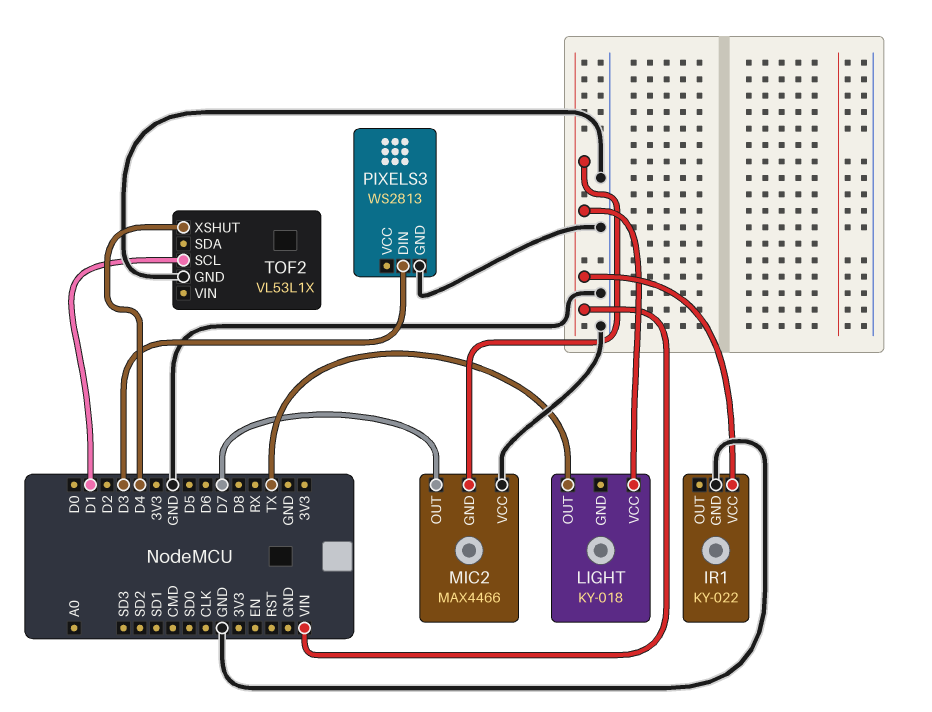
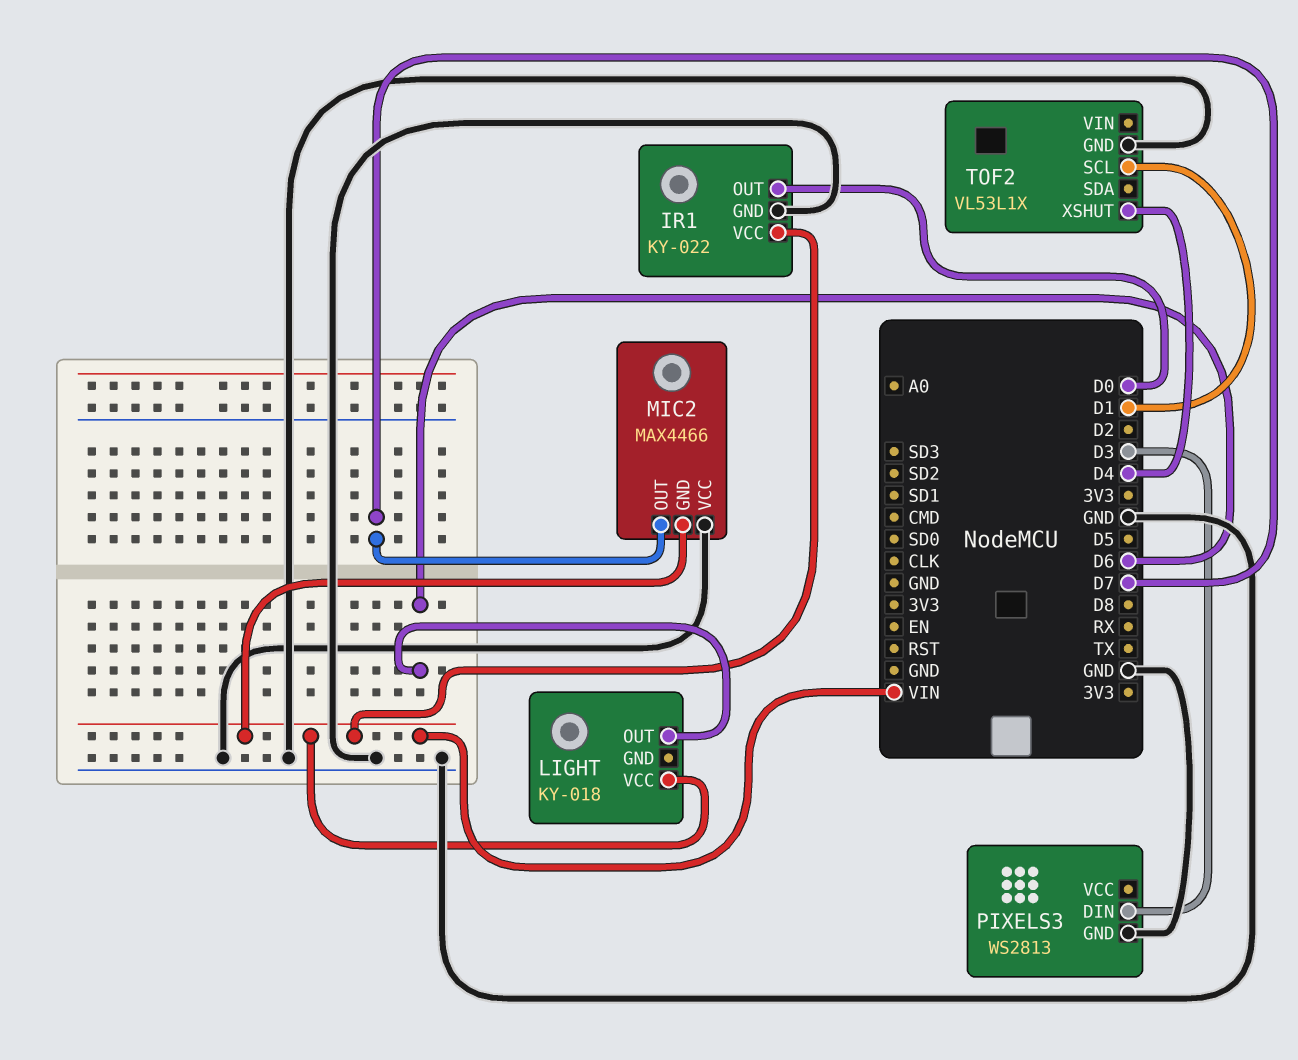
IR1 pin OUT: none -> D0
LIGHT pin OUT: TX -> D6

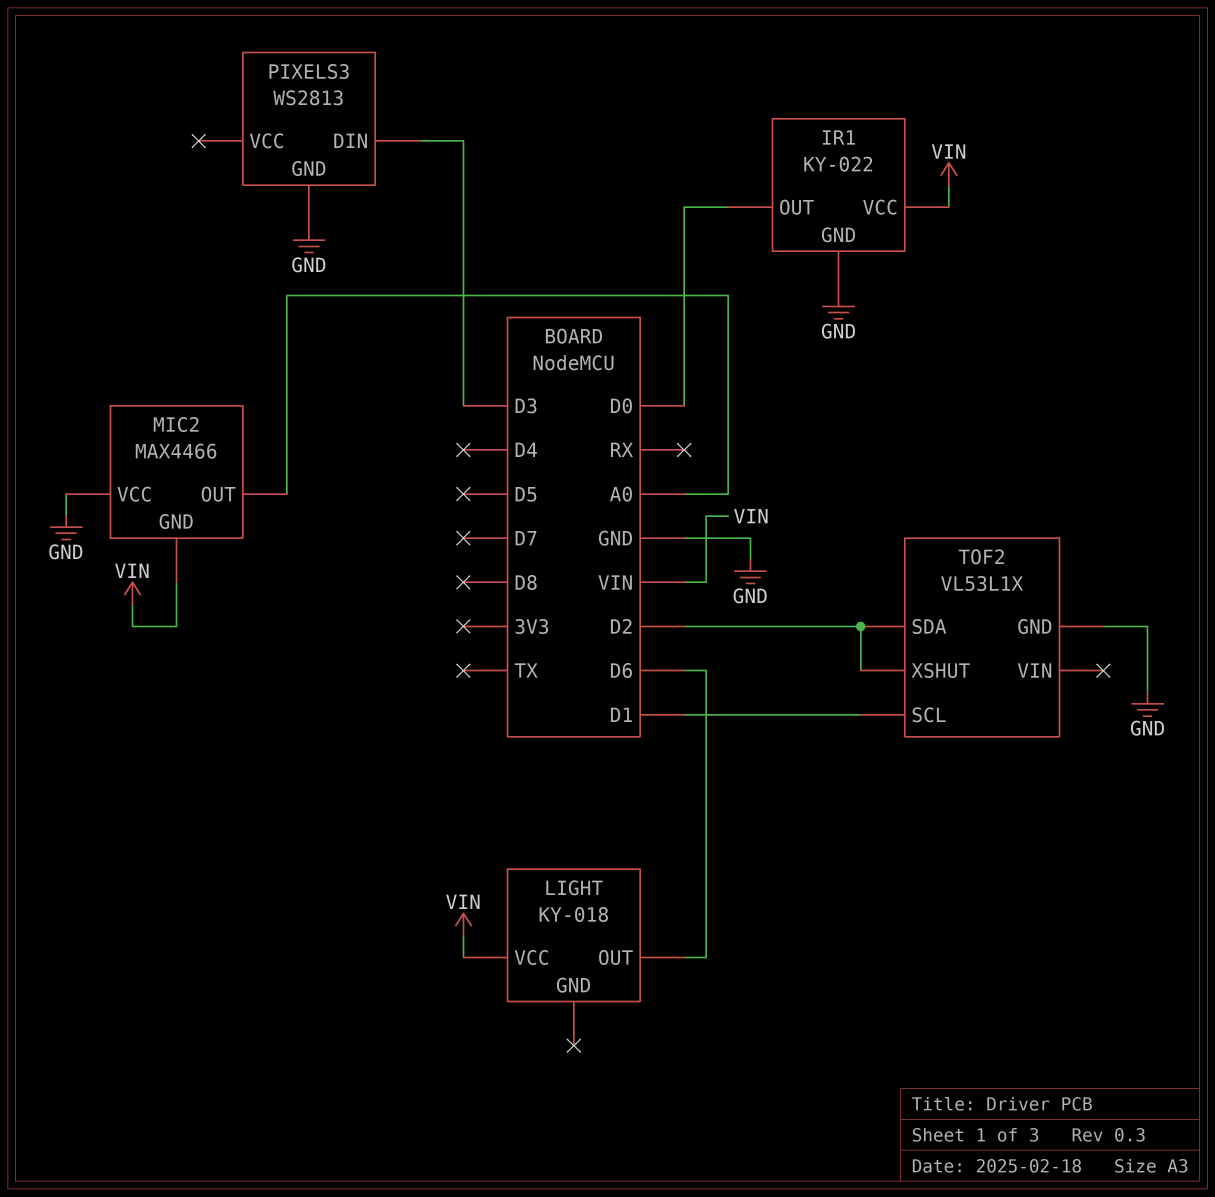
MIC2 pin OUT: D7 -> A0
TOF2 pin SDA: none -> D2
TOF2 pin XSHUT: D4 -> D2

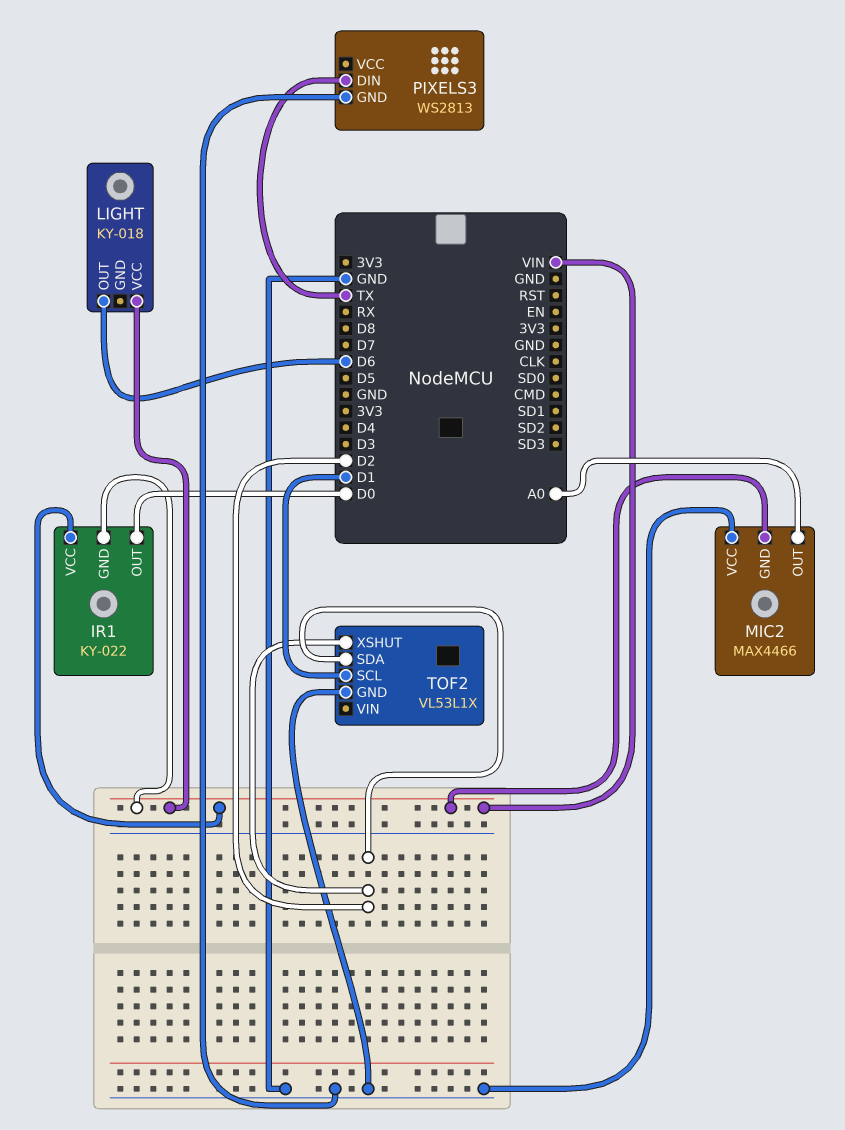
IR1 pin GND: GND -> VIN
PIXELS3 pin DIN: D3 -> TX

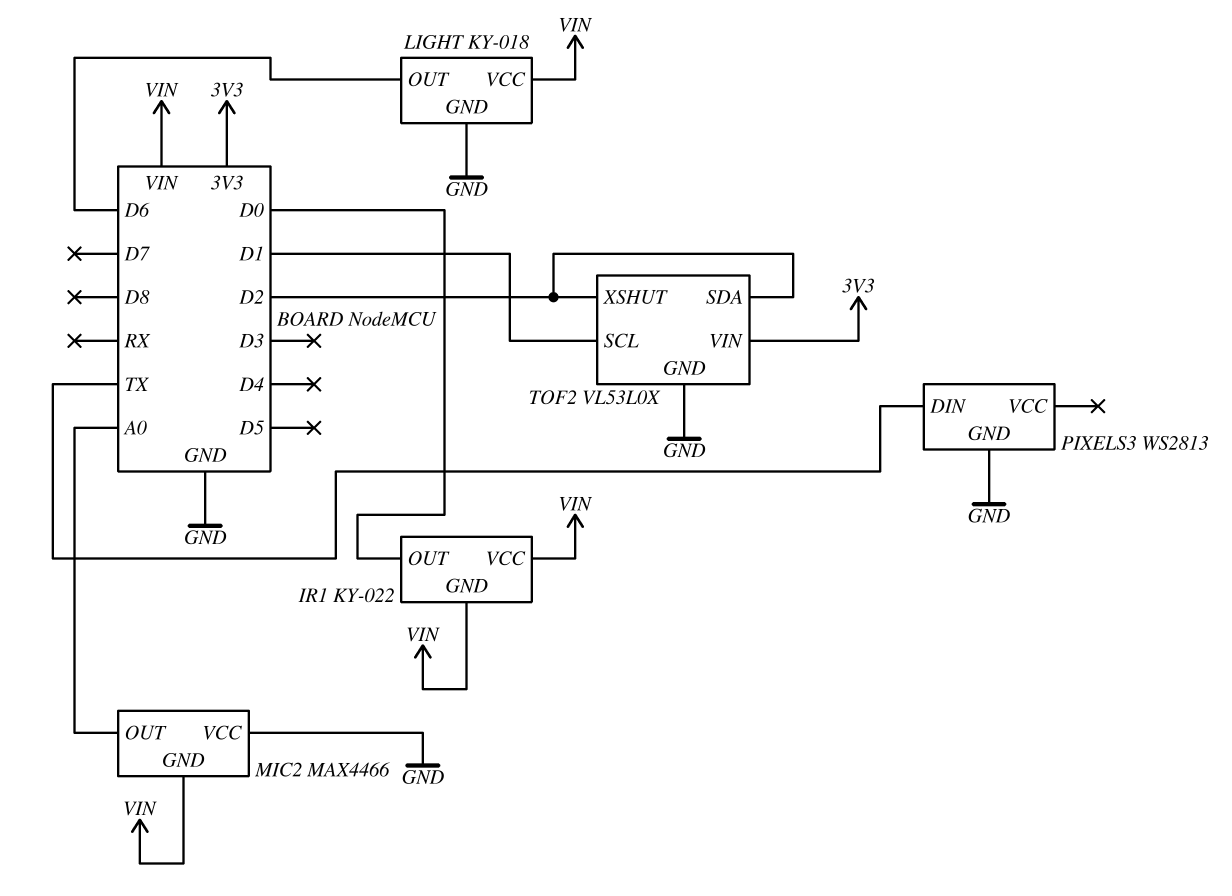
LIGHT pin GND: none -> GND
TOF2: VL53L1X -> VL53L0X
TOF2 pin VIN: none -> 3V3

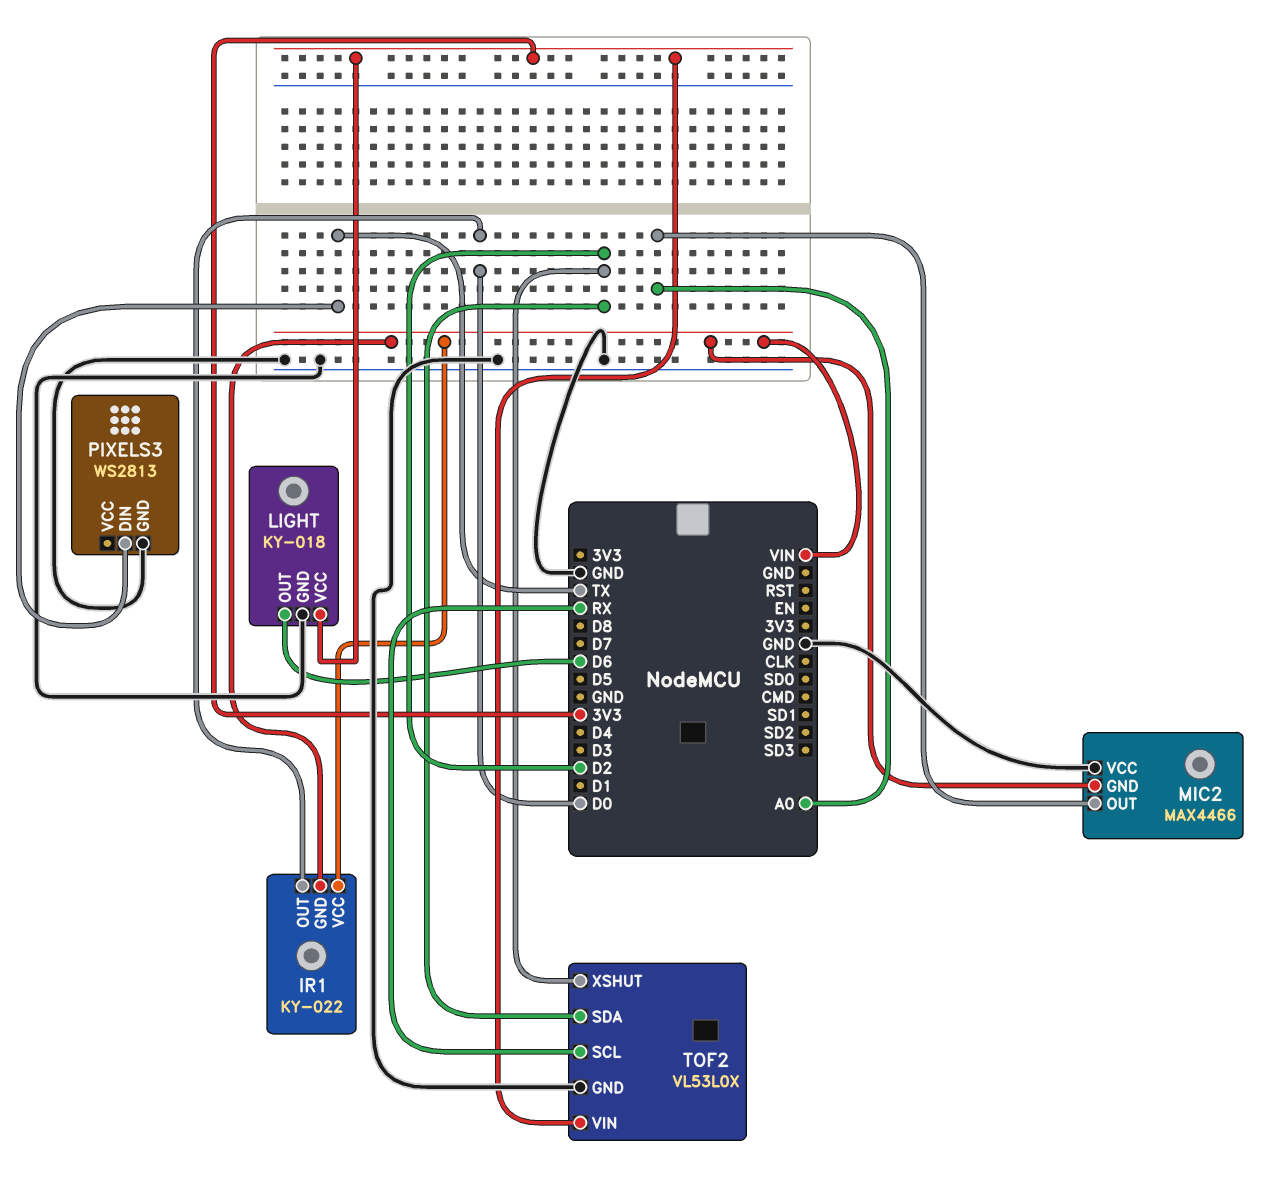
LIGHT pin VCC: VIN -> 3V3
TOF2 pin SCL: D1 -> RX

